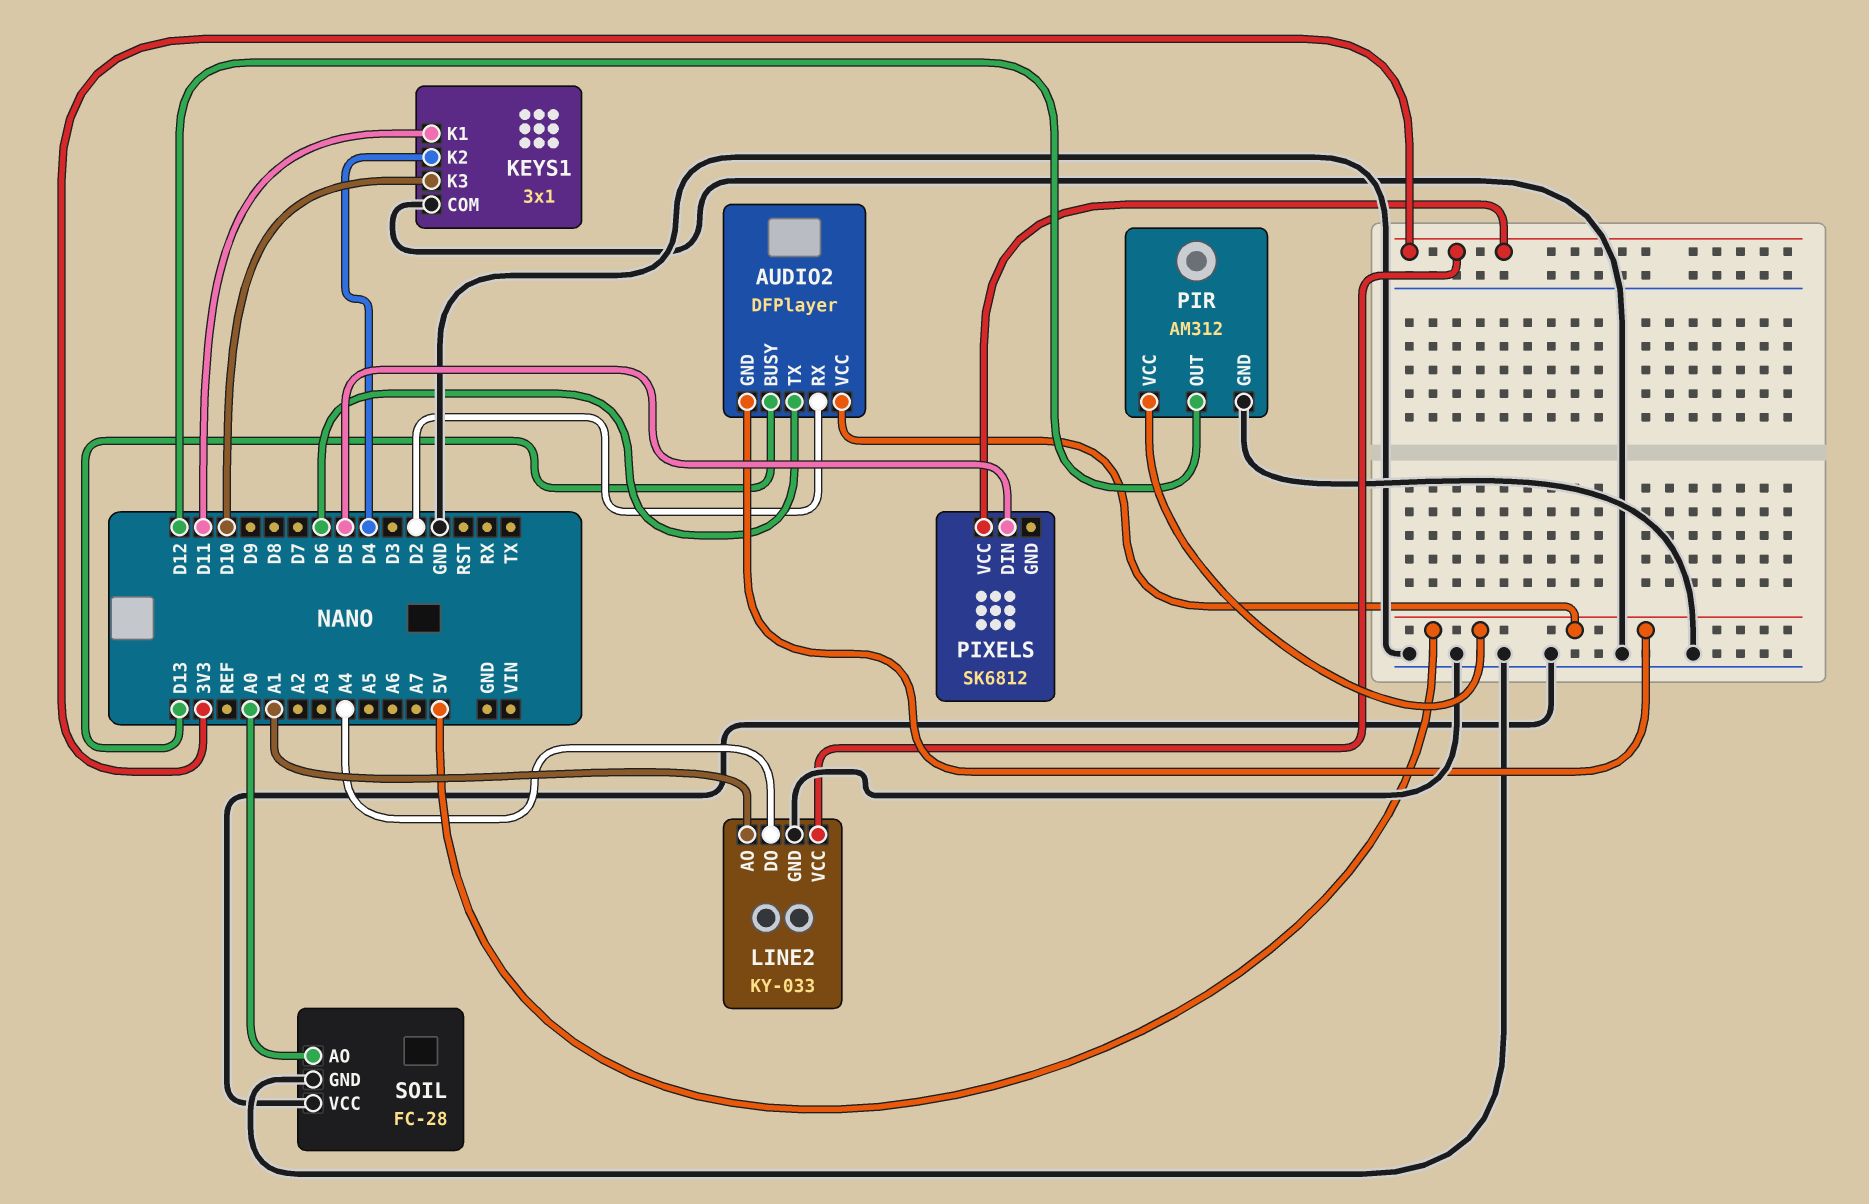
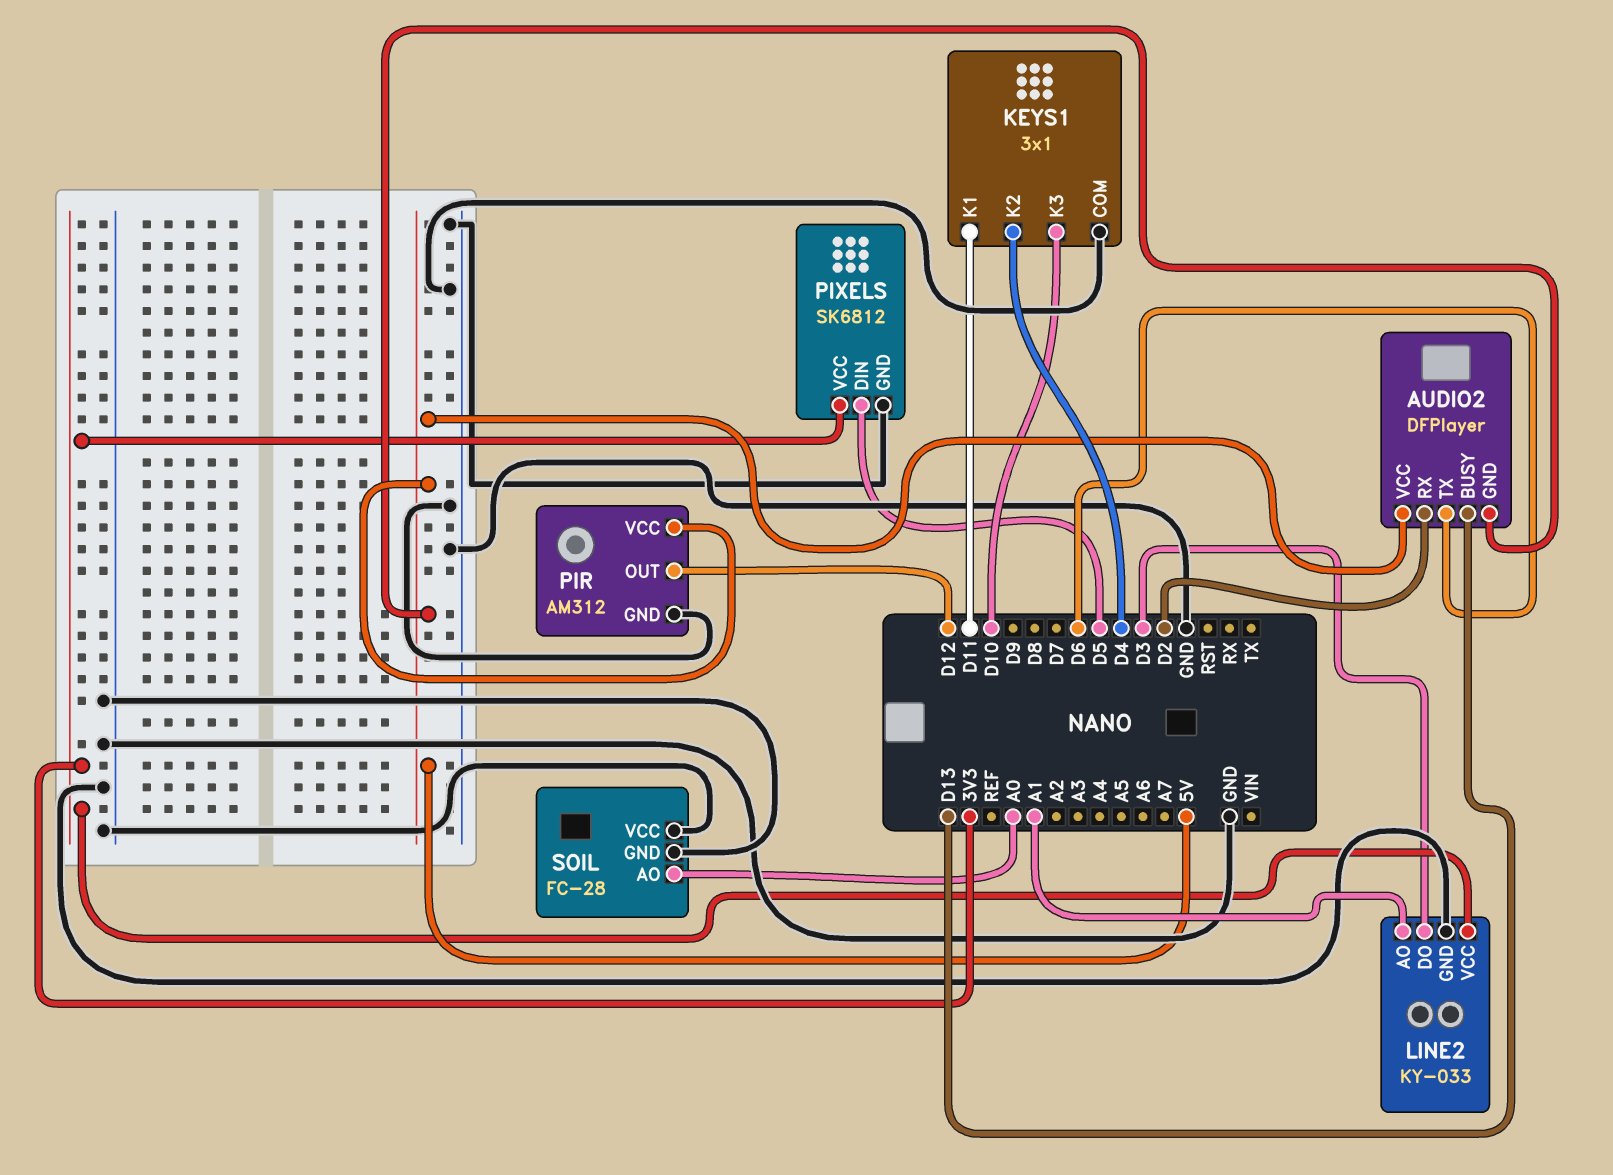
LINE2 pin DO: A4 -> D3
PIXELS pin GND: none -> GND

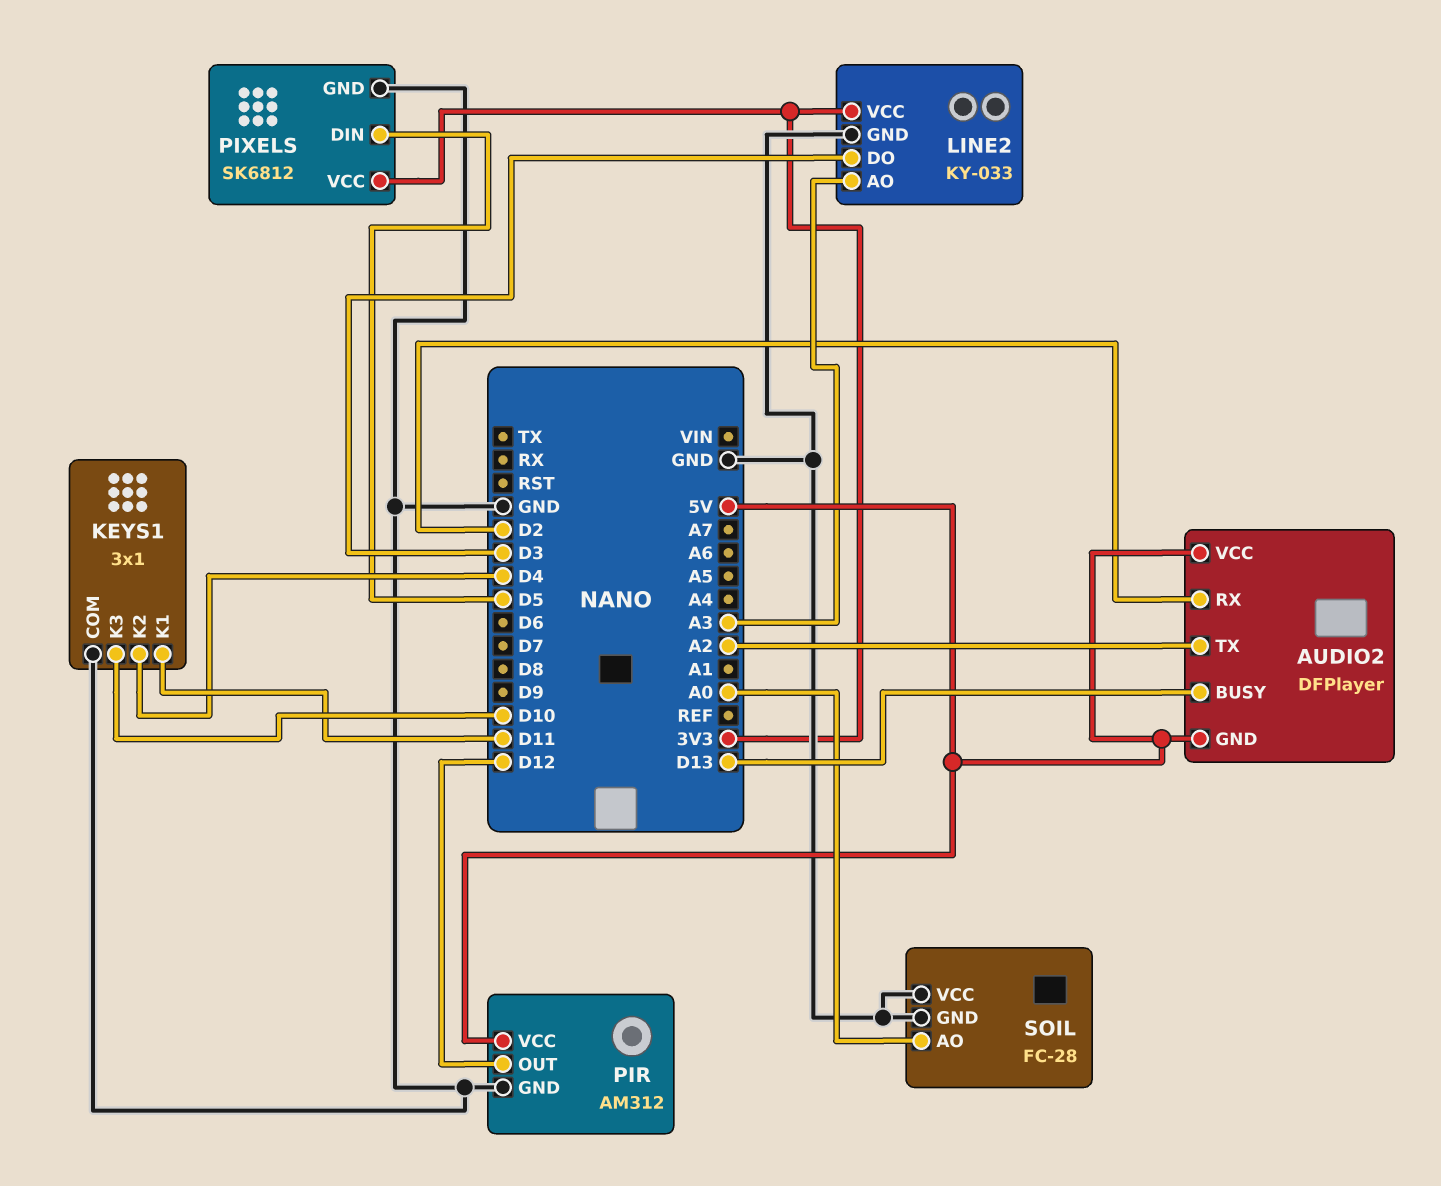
AUDIO2 pin TX: D6 -> A2
LINE2 pin AO: A1 -> A3

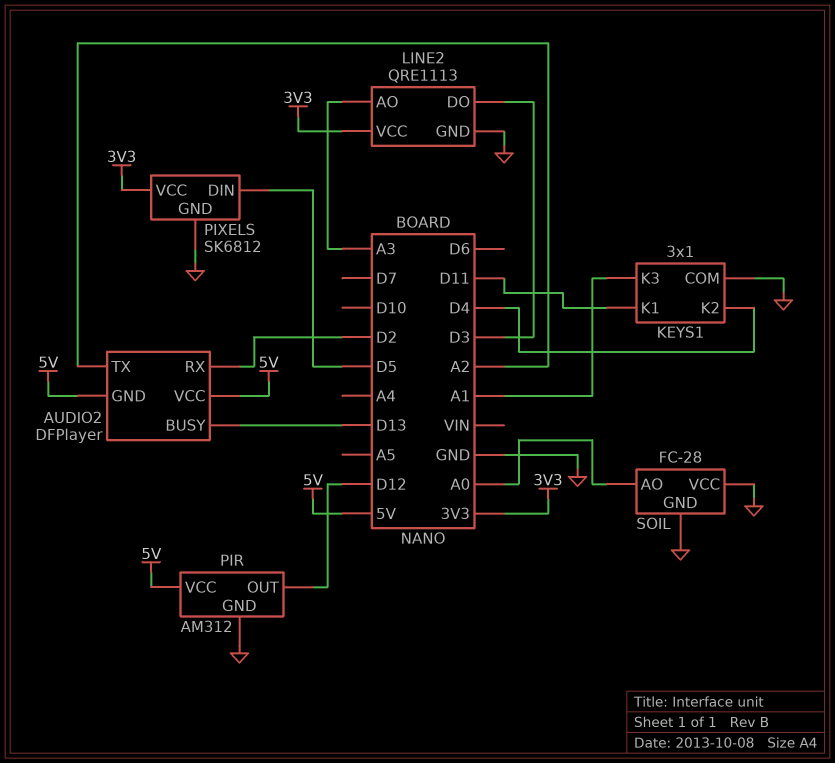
KEYS1 pin K3: D10 -> A1
LINE2: KY-033 -> QRE1113

